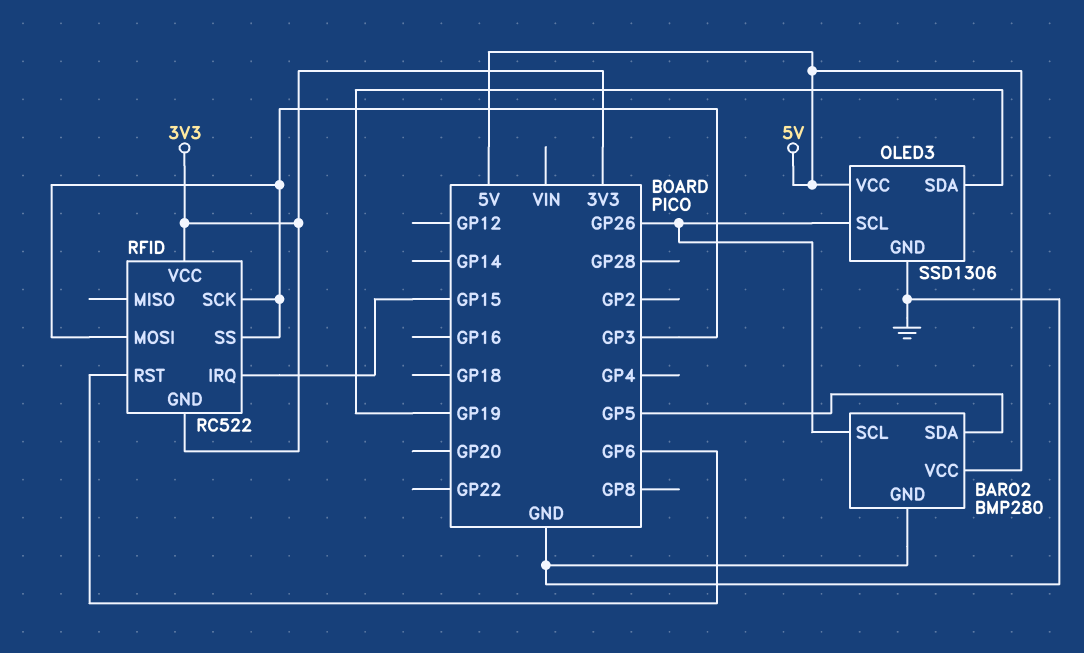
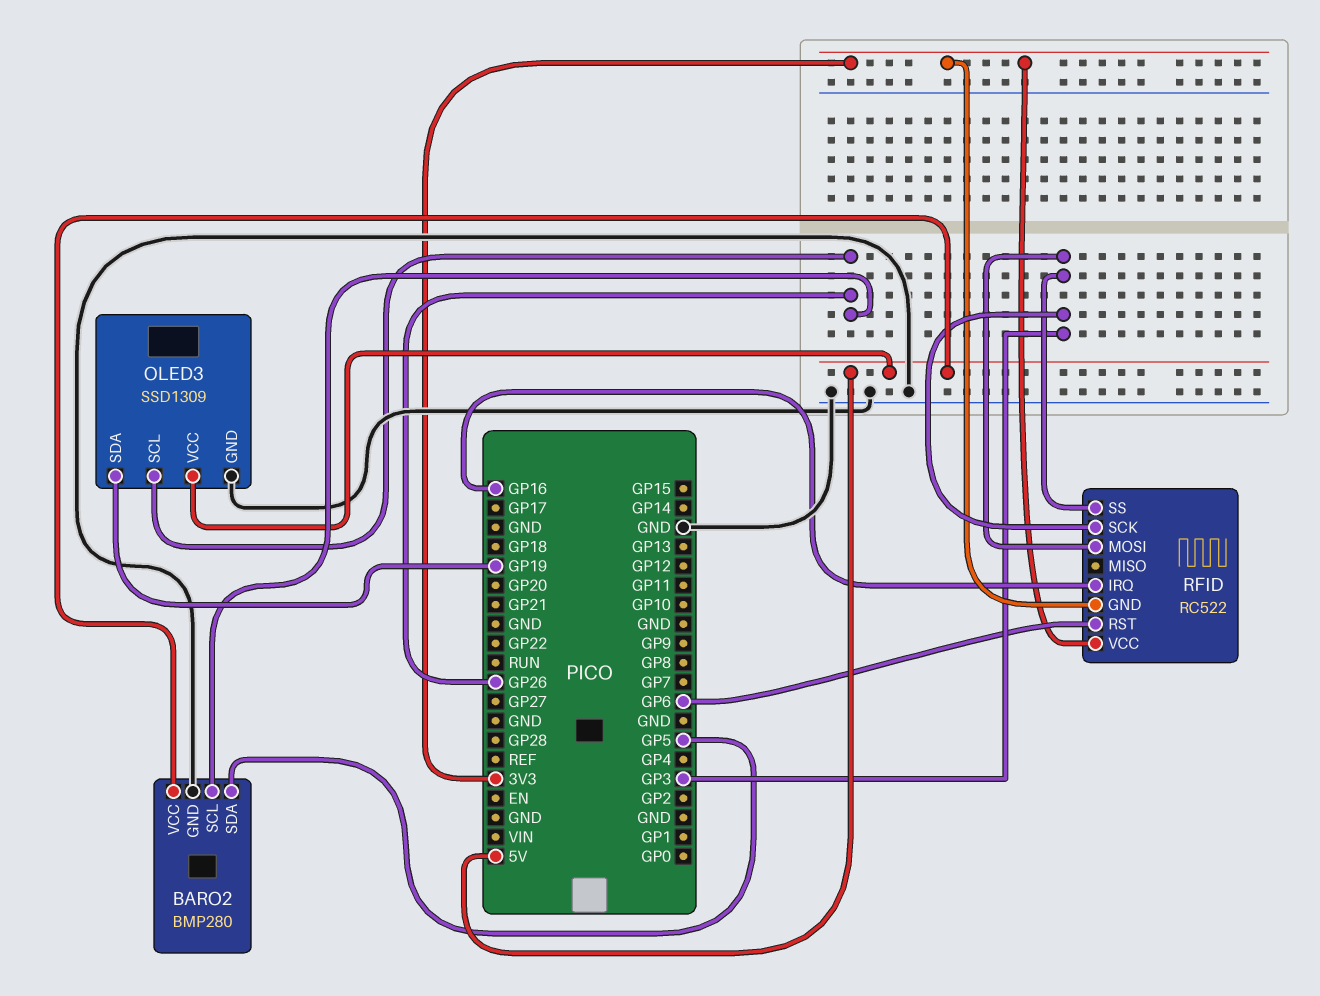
OLED3: SSD1306 -> SSD1309
RFID pin IRQ: GP15 -> GP16

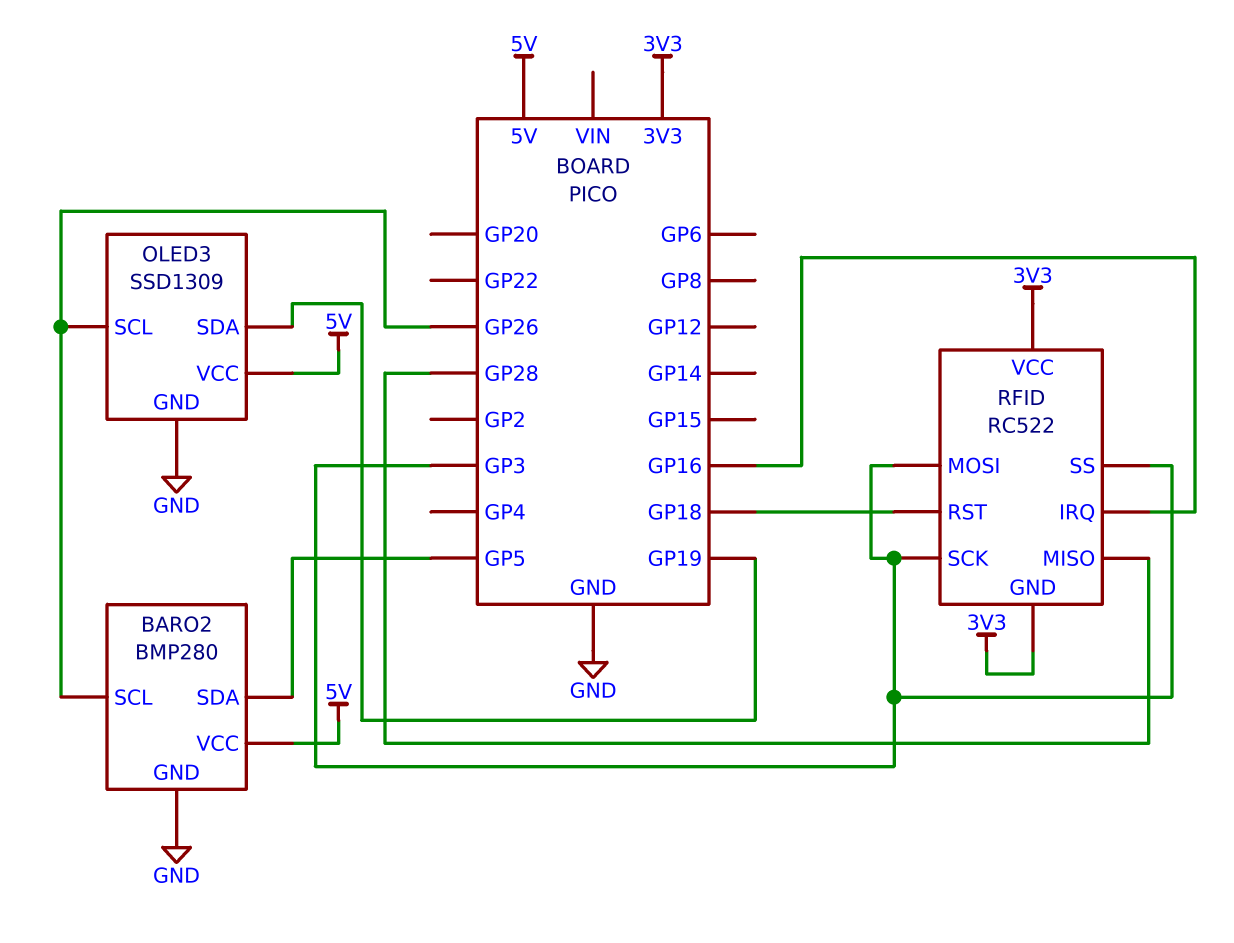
RFID pin MISO: none -> GP28
RFID pin RST: GP6 -> GP18

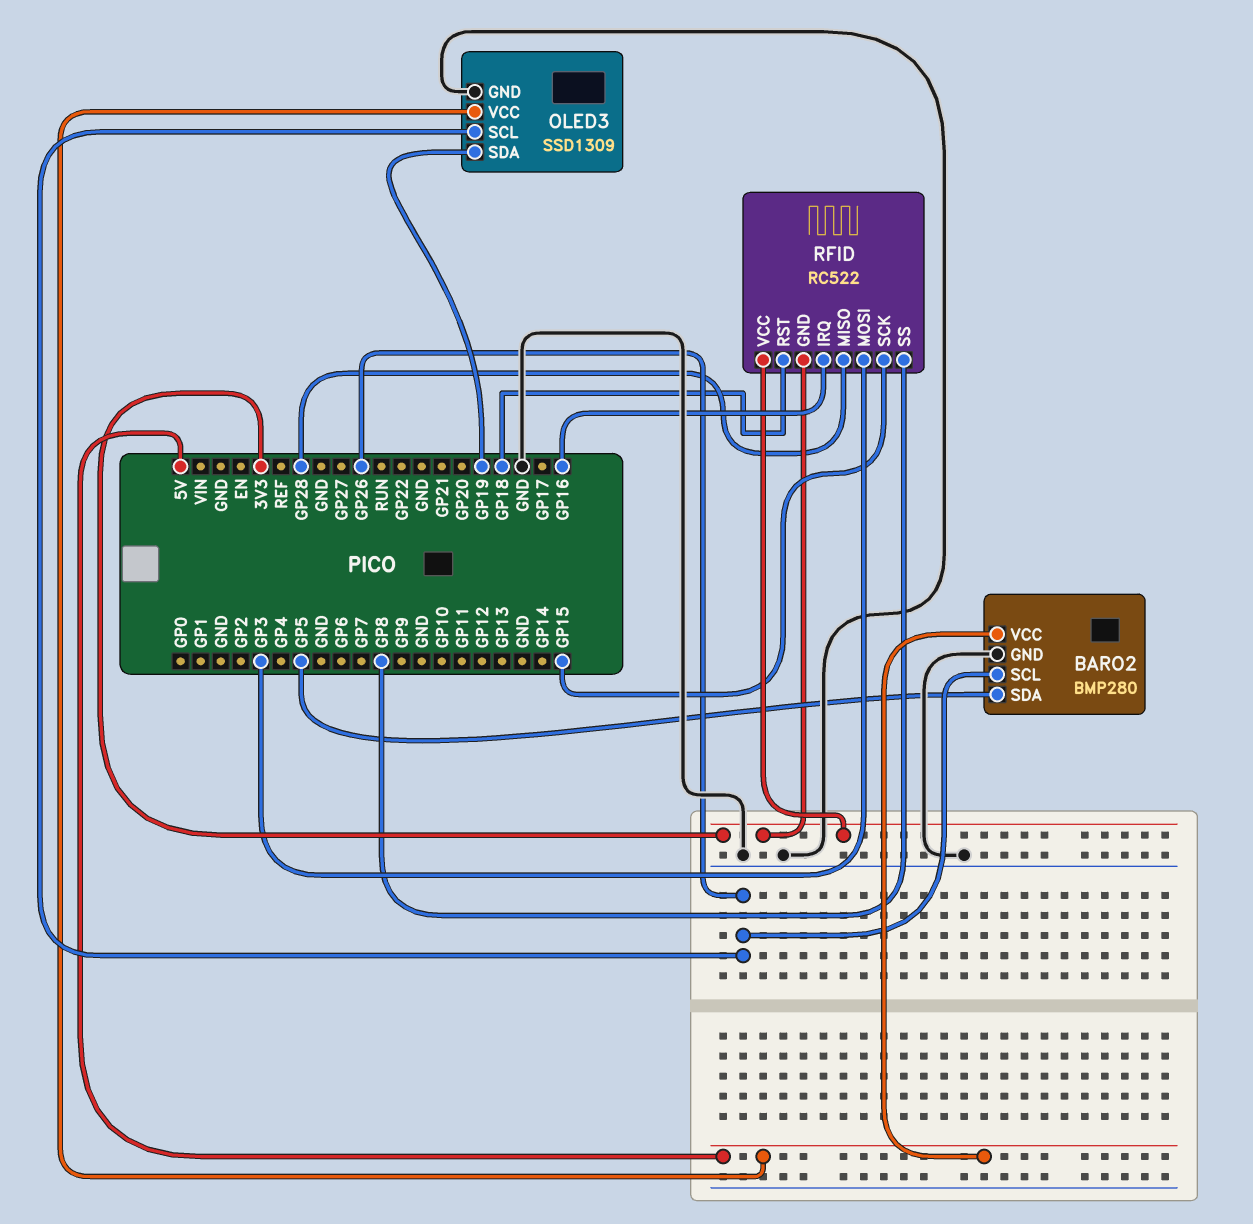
RFID pin SCK: GP3 -> GP15
RFID pin SS: GP3 -> GP8

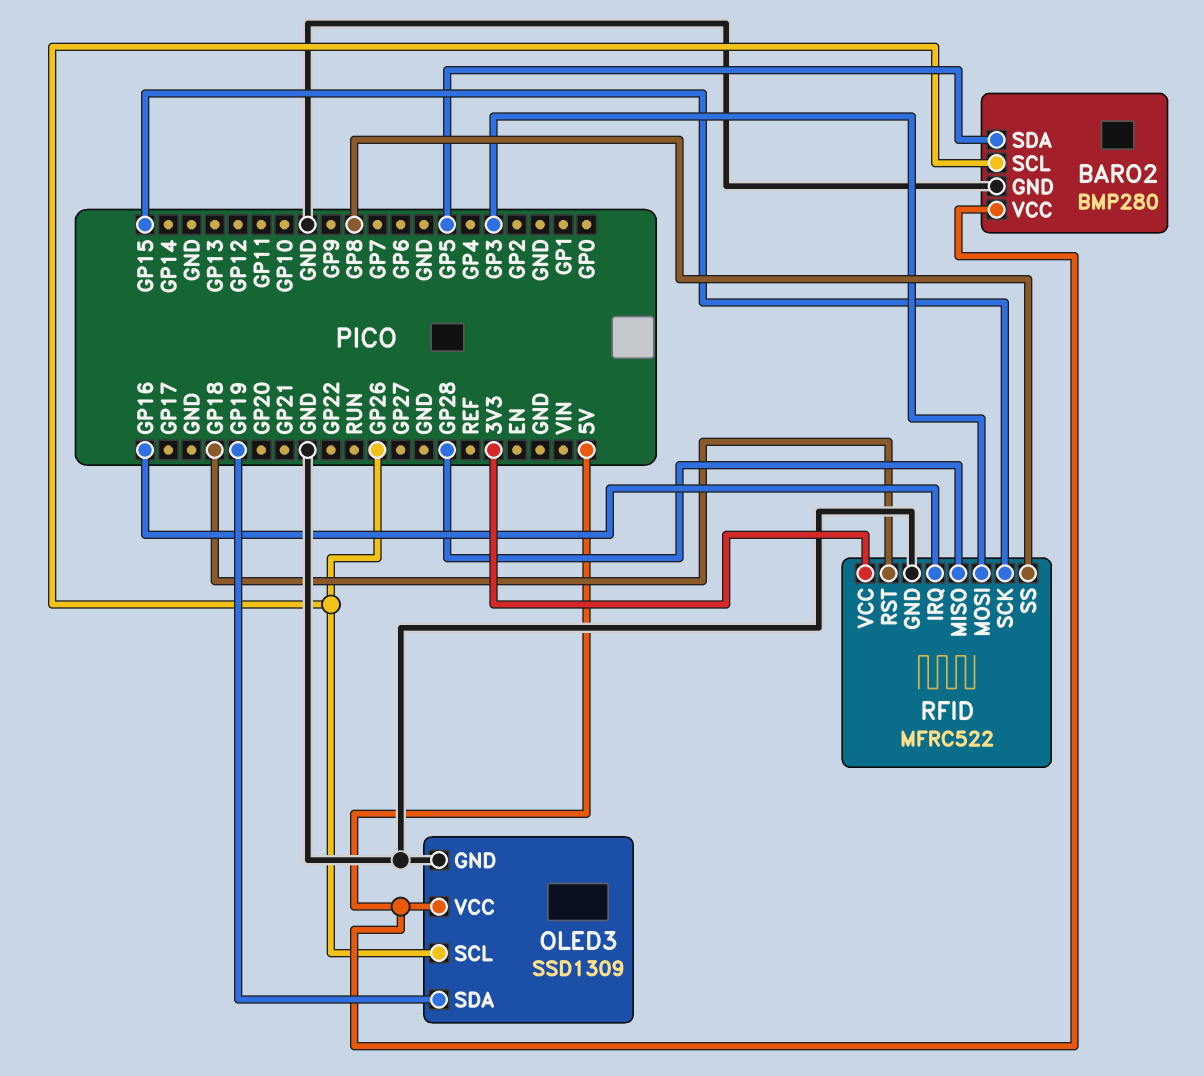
RFID: RC522 -> MFRC522
RFID pin GND: 3V3 -> GND

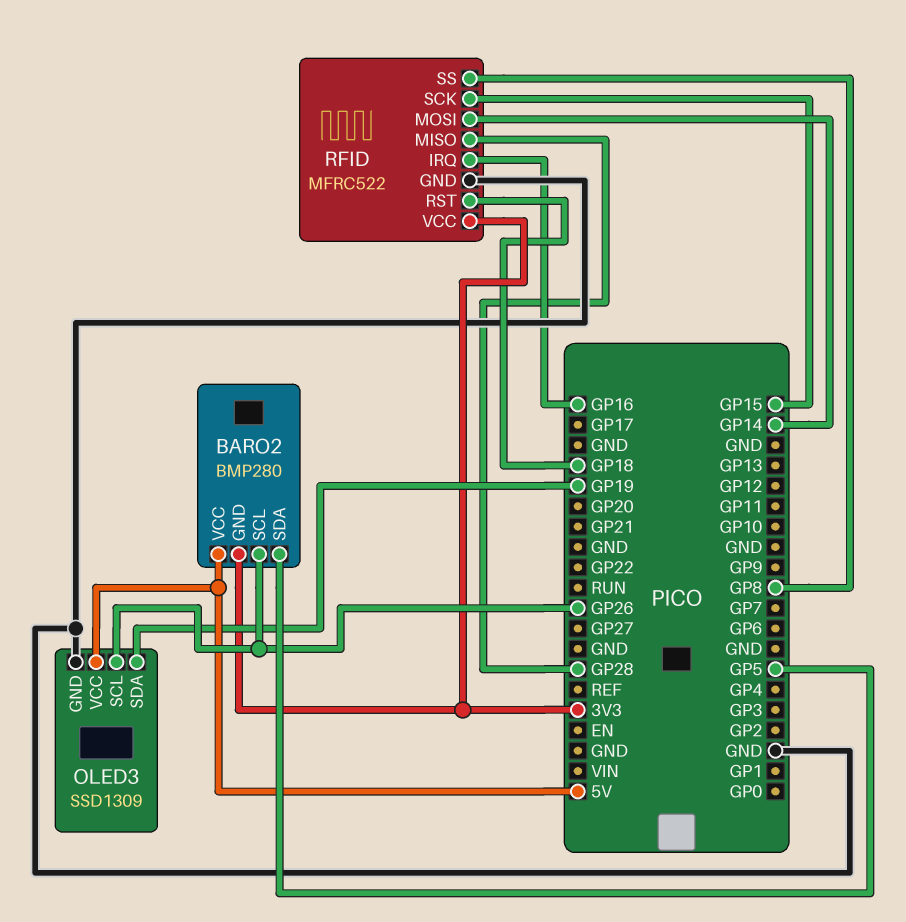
BARO2 pin GND: GND -> 3V3
RFID pin MOSI: GP3 -> GP14

